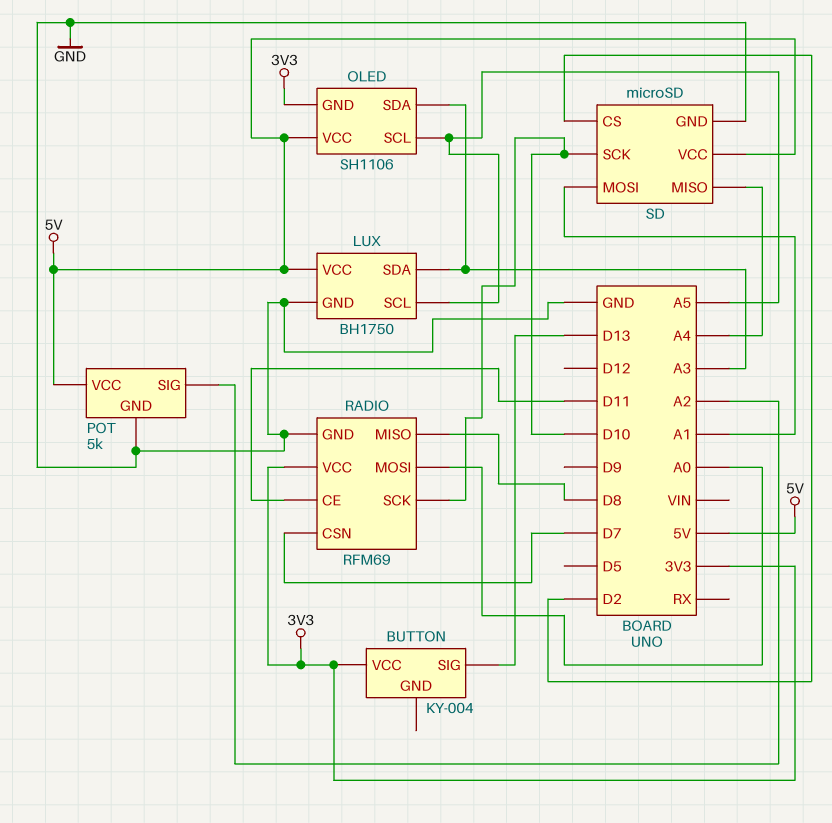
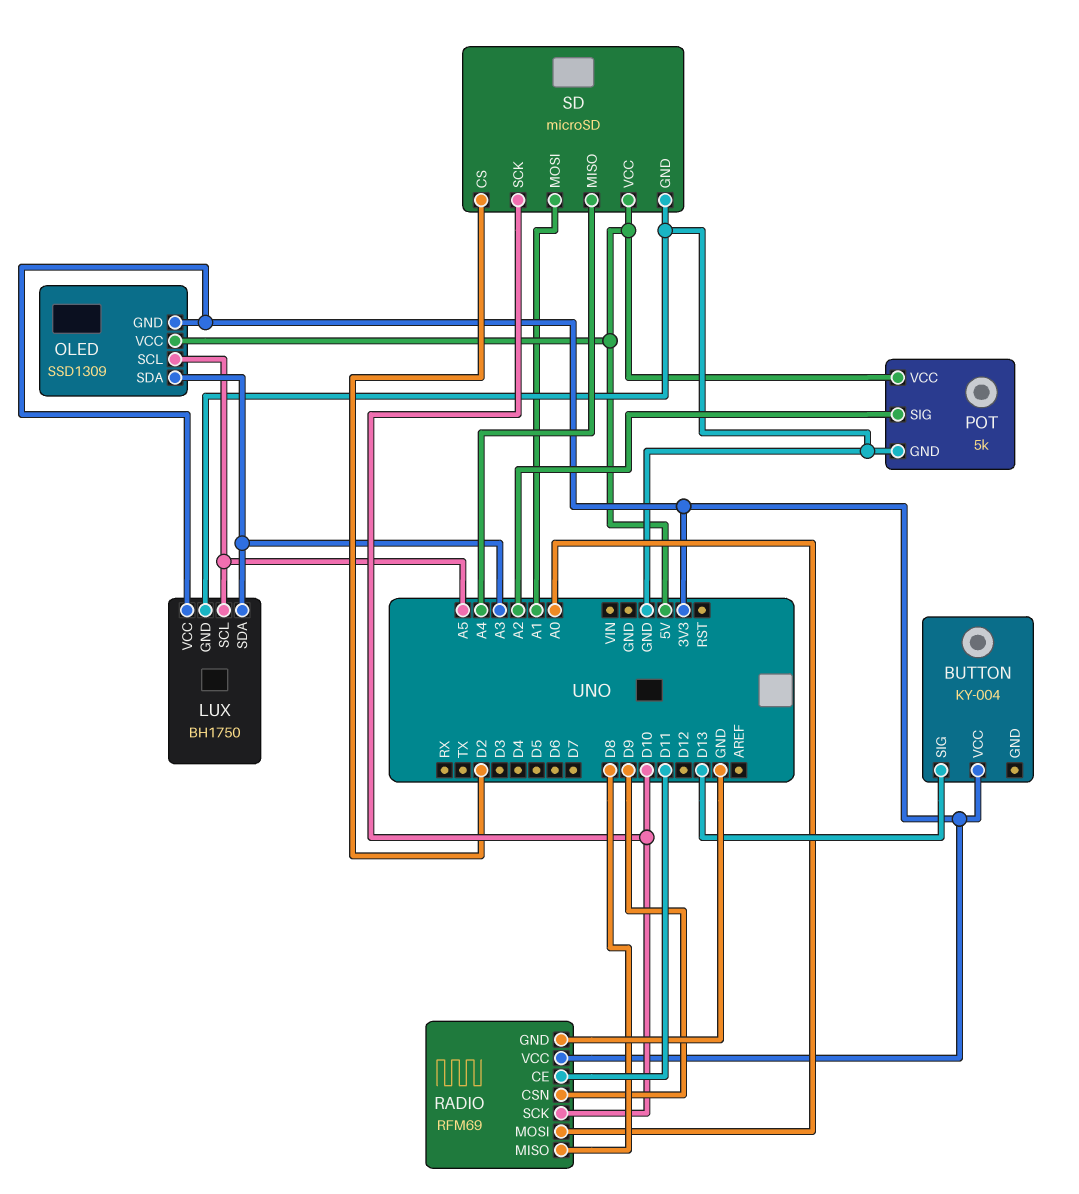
LUX pin VCC: 5V -> 3V3
OLED: SH1106 -> SSD1309
RADIO pin CSN: D7 -> D9

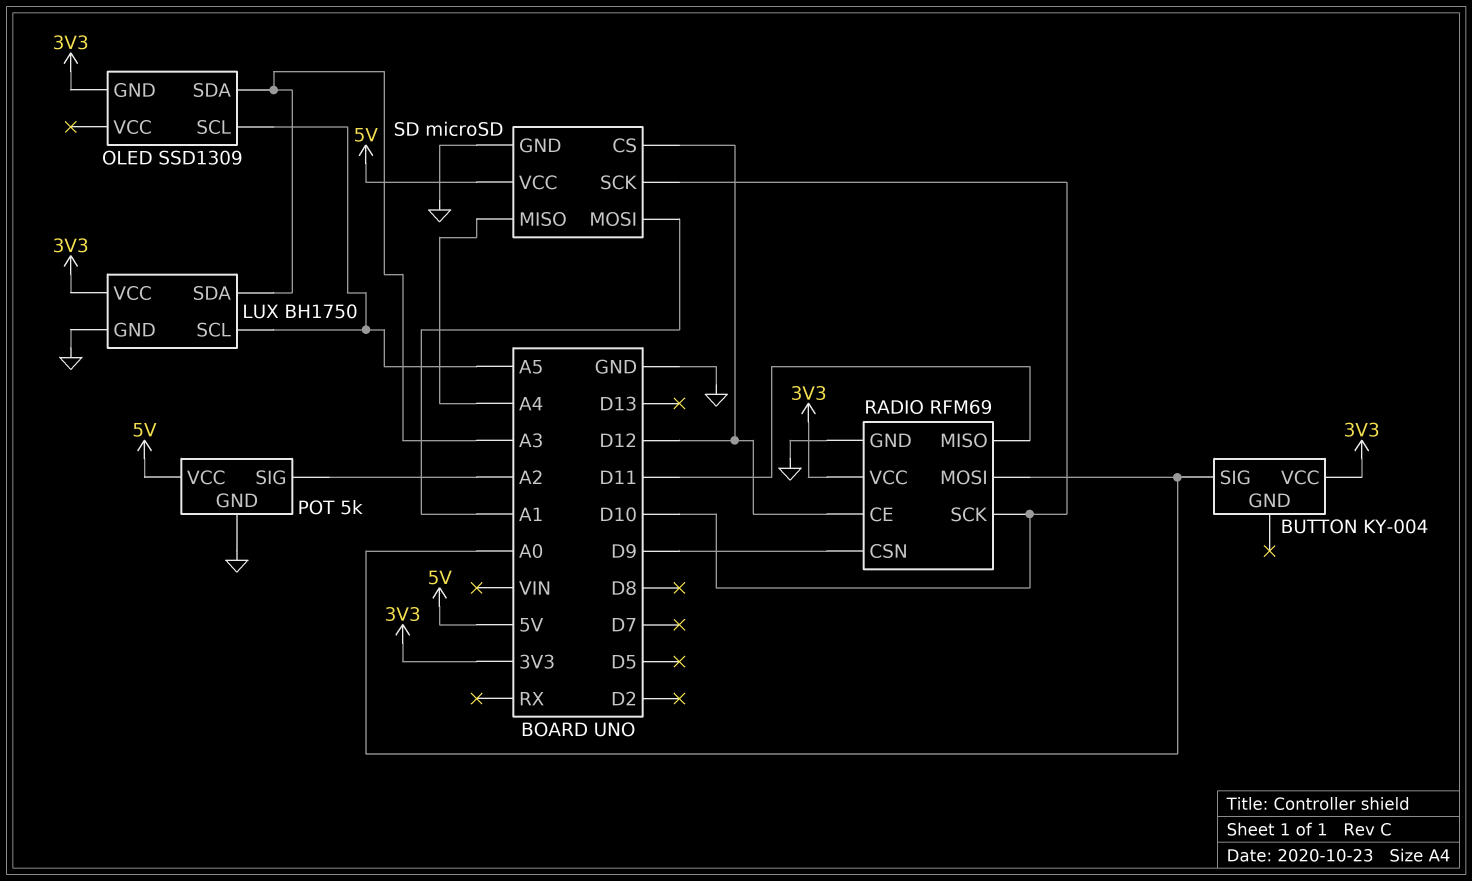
BUTTON pin SIG: D13 -> A0
OLED pin VCC: 5V -> none
RADIO pin CE: D11 -> D12
RADIO pin MISO: D8 -> D11
SD pin CS: D2 -> D12

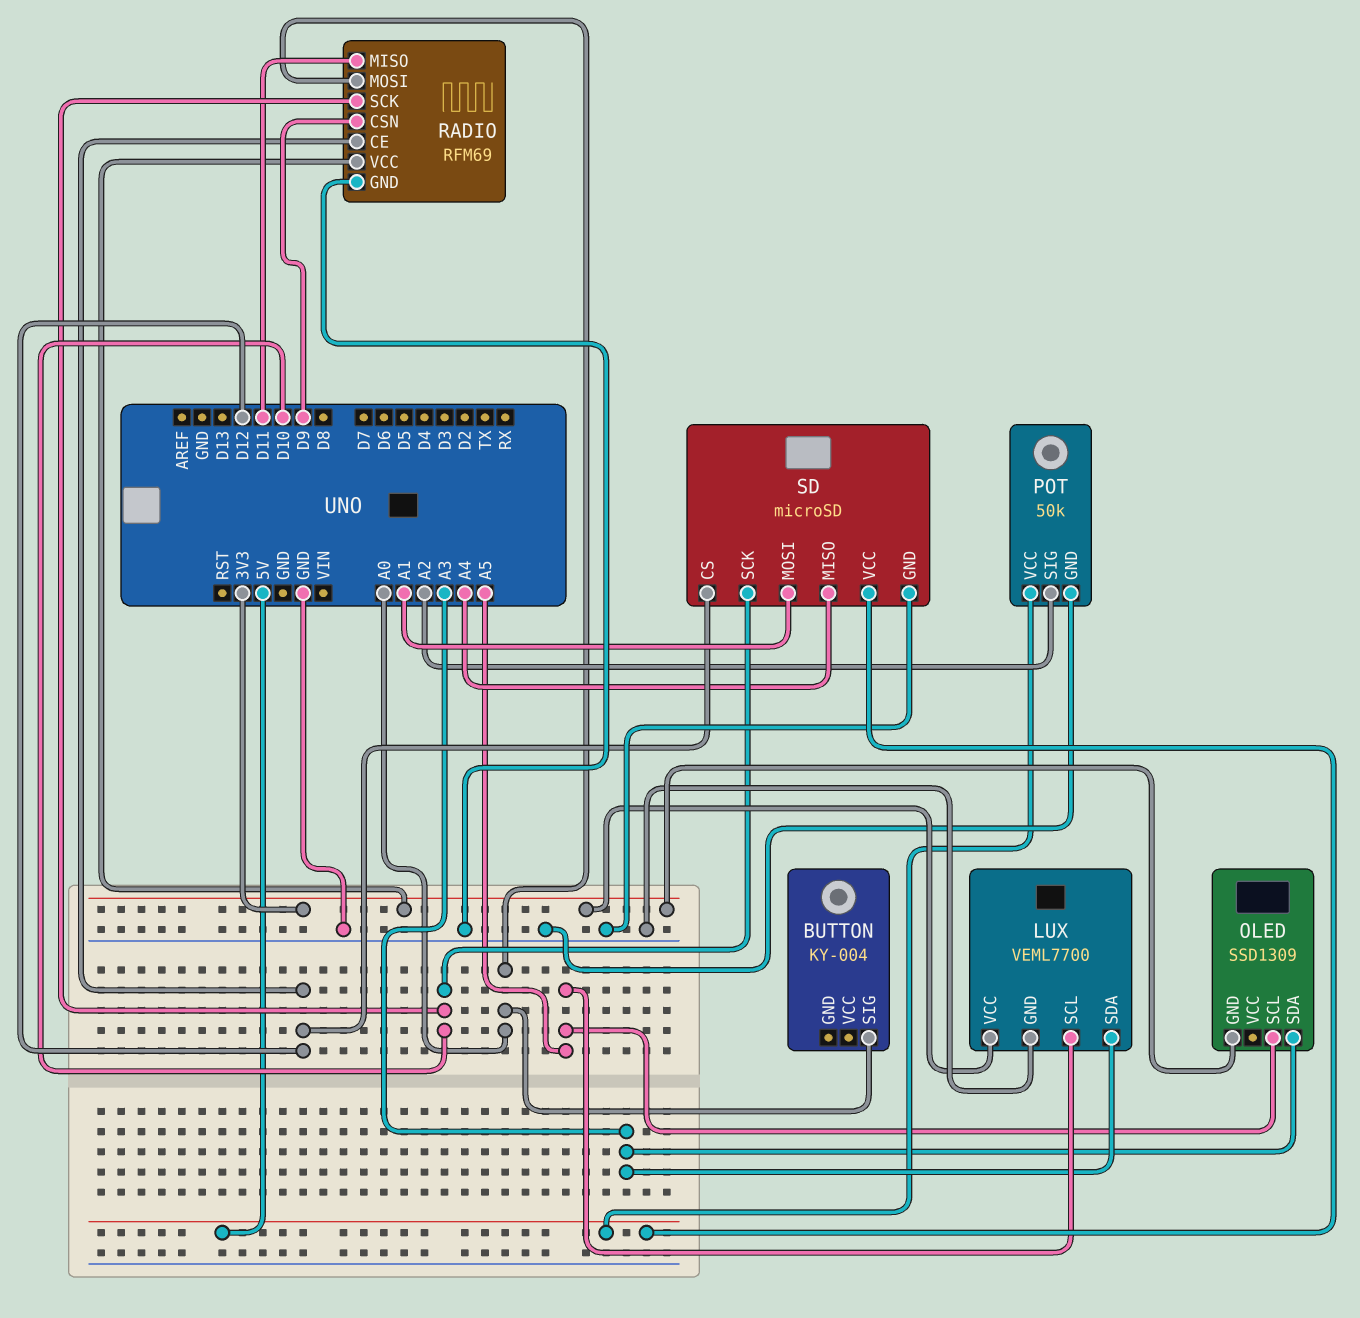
BUTTON pin VCC: 3V3 -> none
LUX: BH1750 -> VEML7700
POT: 5k -> 50k

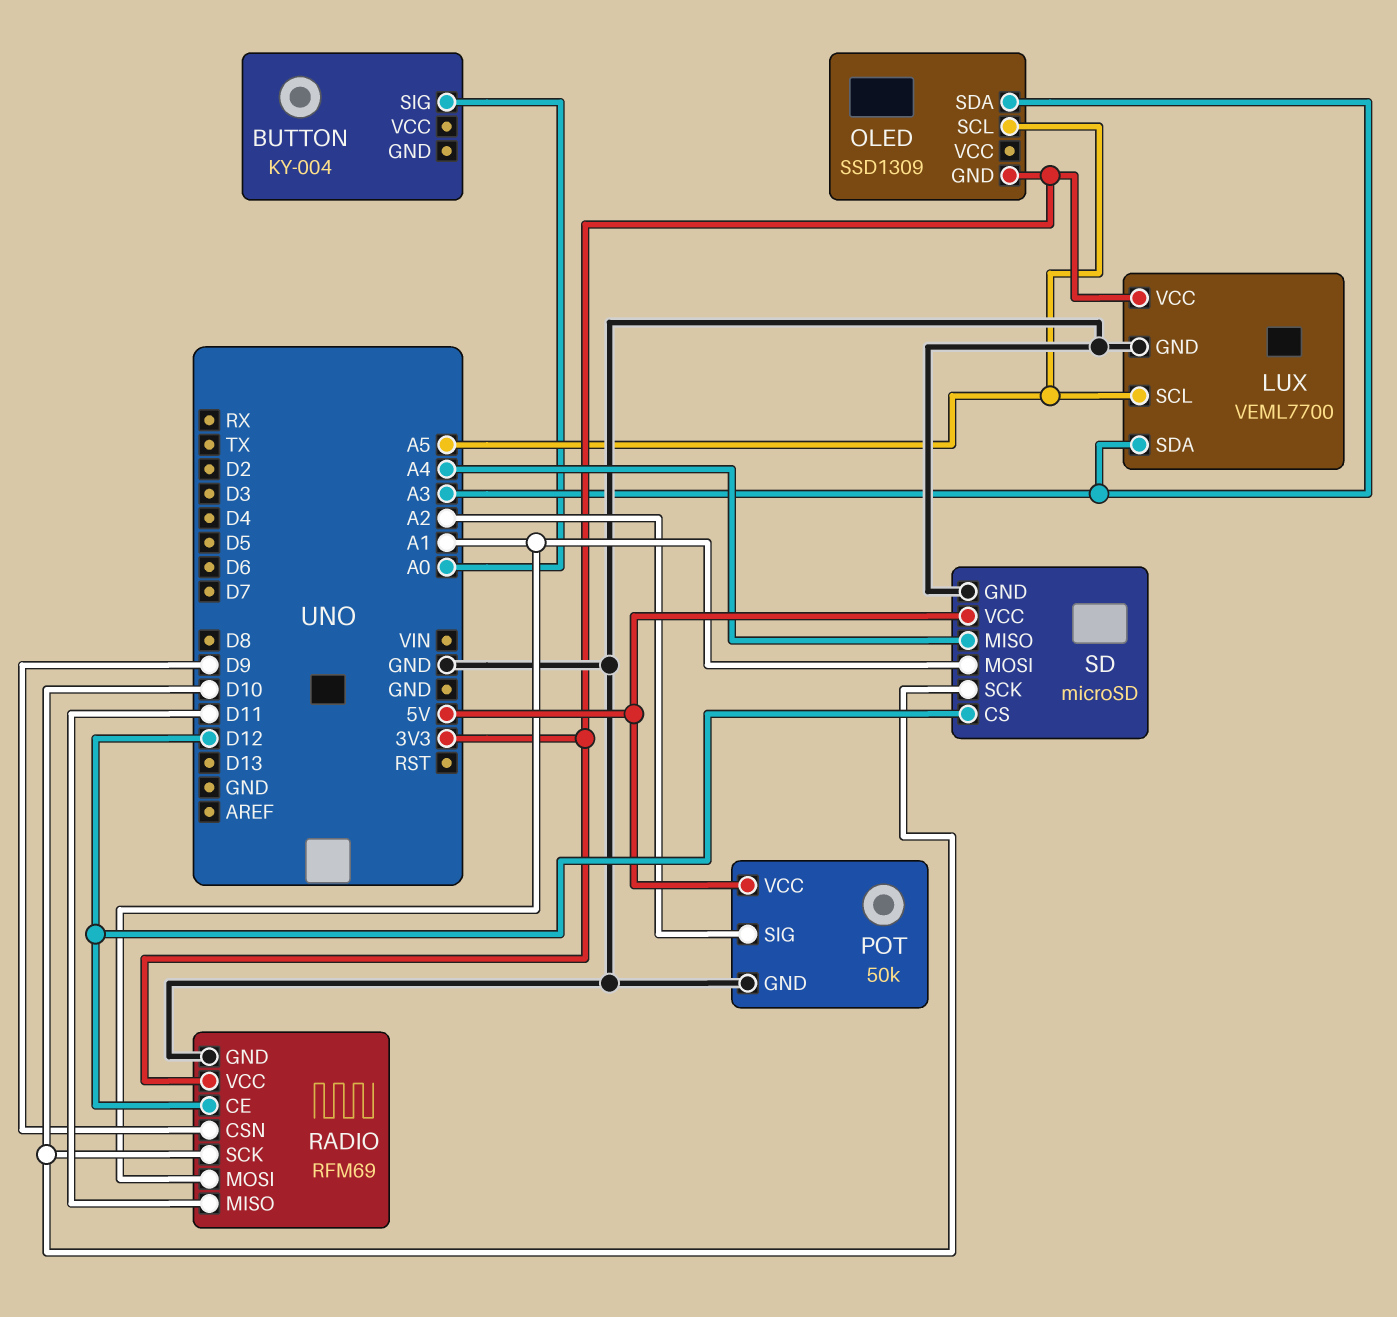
RADIO pin MOSI: A0 -> A1

